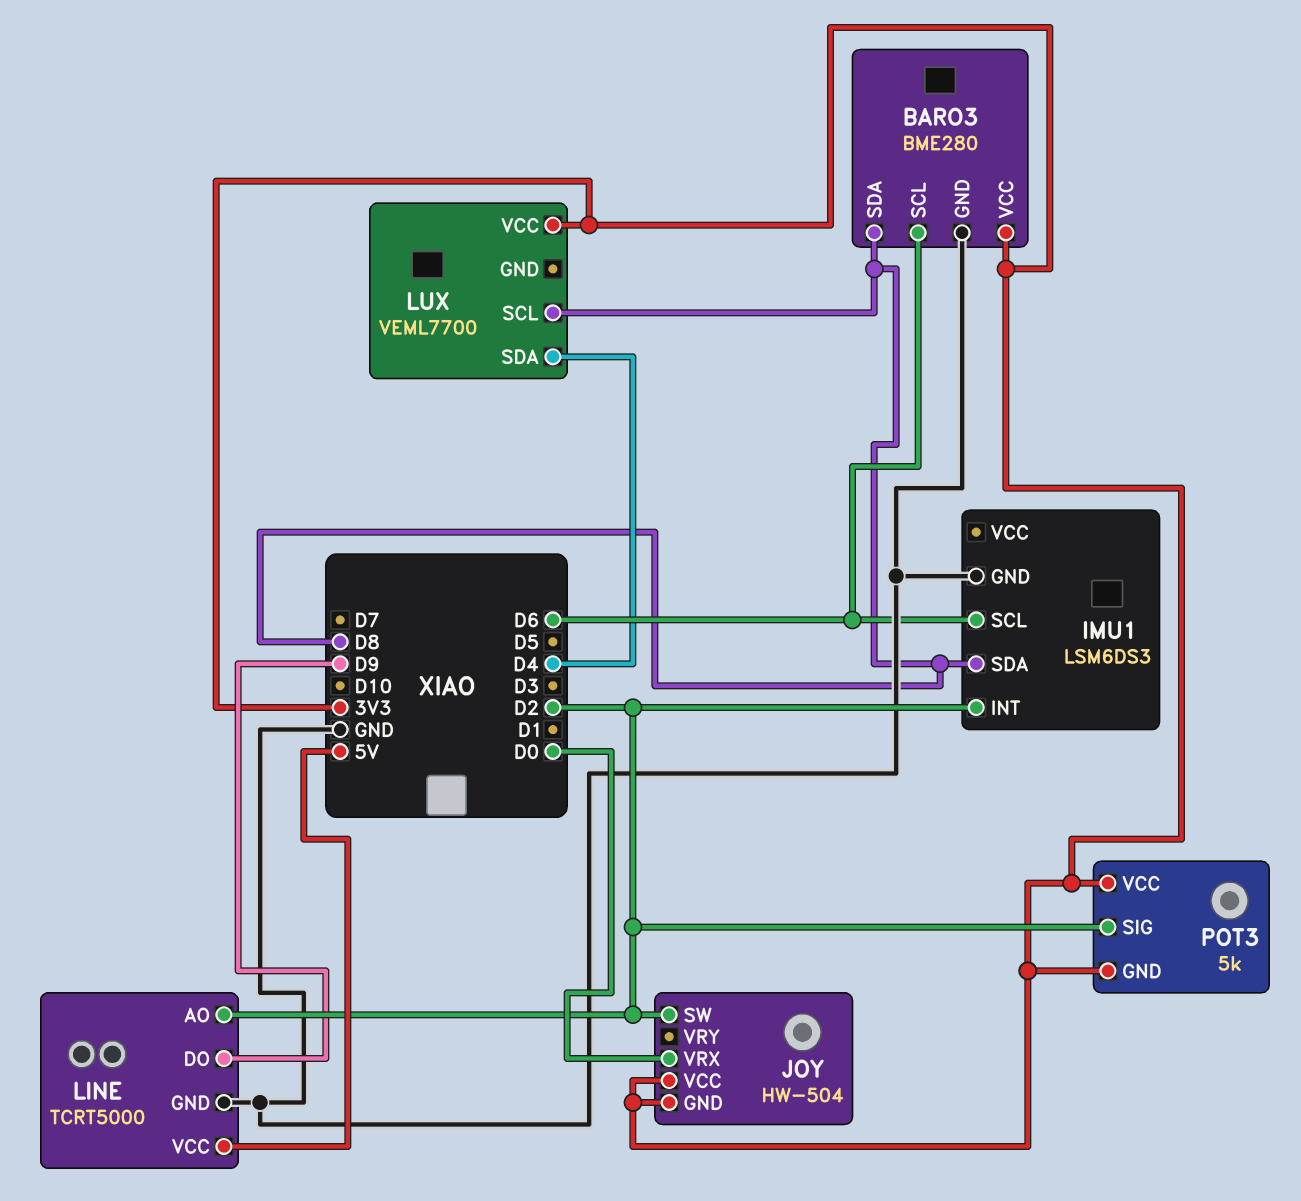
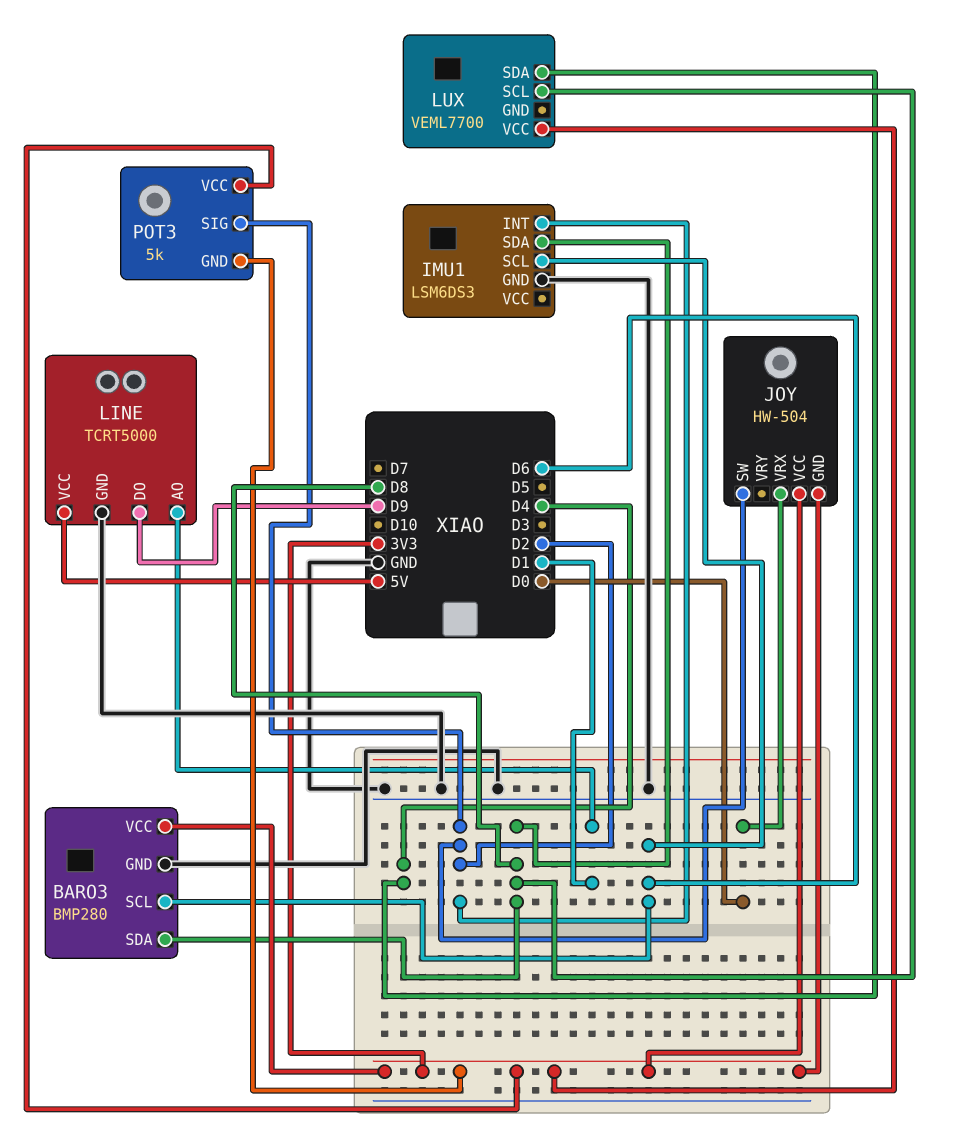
BARO3: BME280 -> BMP280
LINE pin AO: D2 -> D1

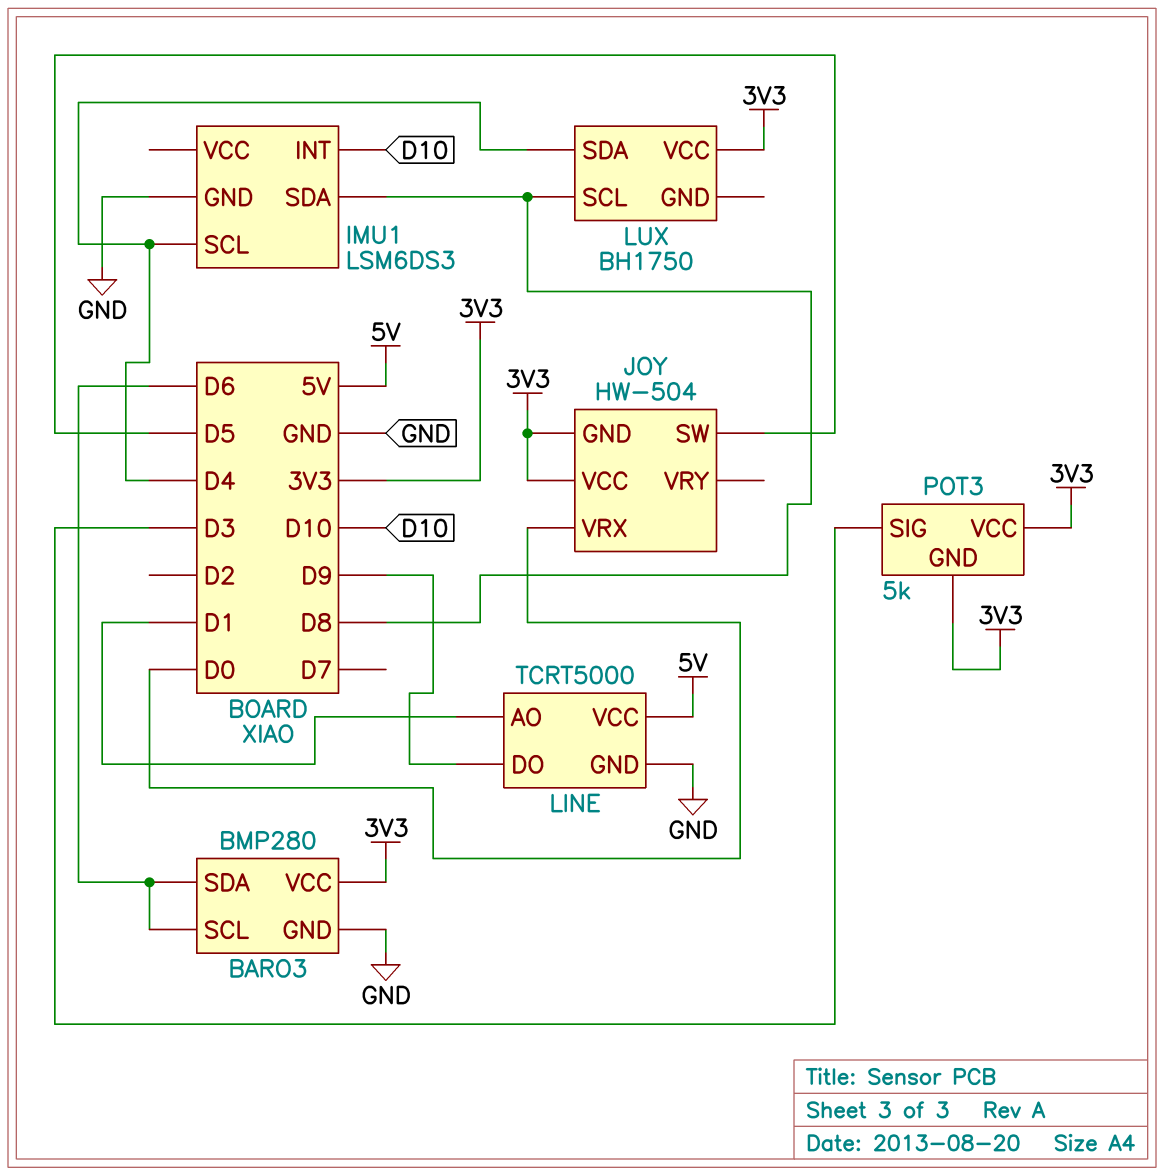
BARO3 pin SDA: D8 -> D6
IMU1 pin INT: D2 -> D10
IMU1 pin SCL: D6 -> D4
JOY pin SW: D2 -> D5
LUX: VEML7700 -> BH1750
POT3 pin SIG: D2 -> D3

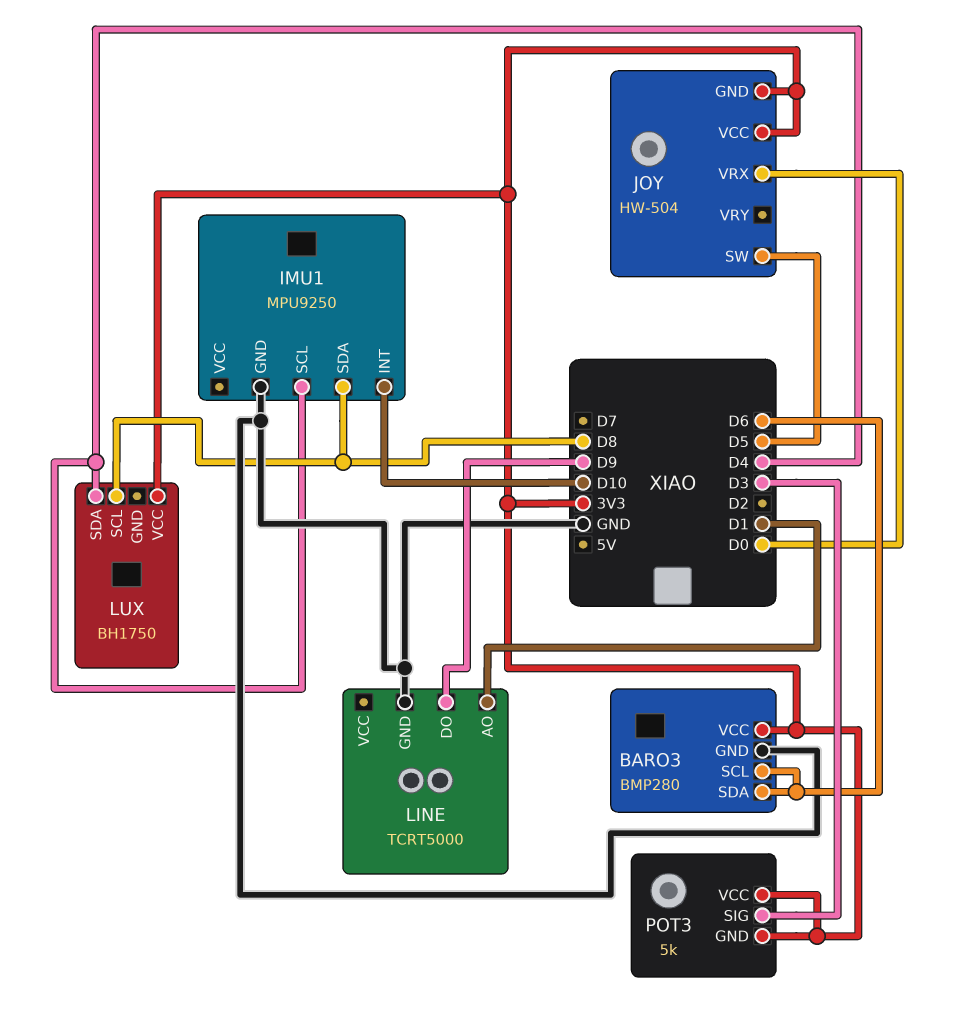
IMU1: LSM6DS3 -> MPU9250
LINE pin VCC: 5V -> none

